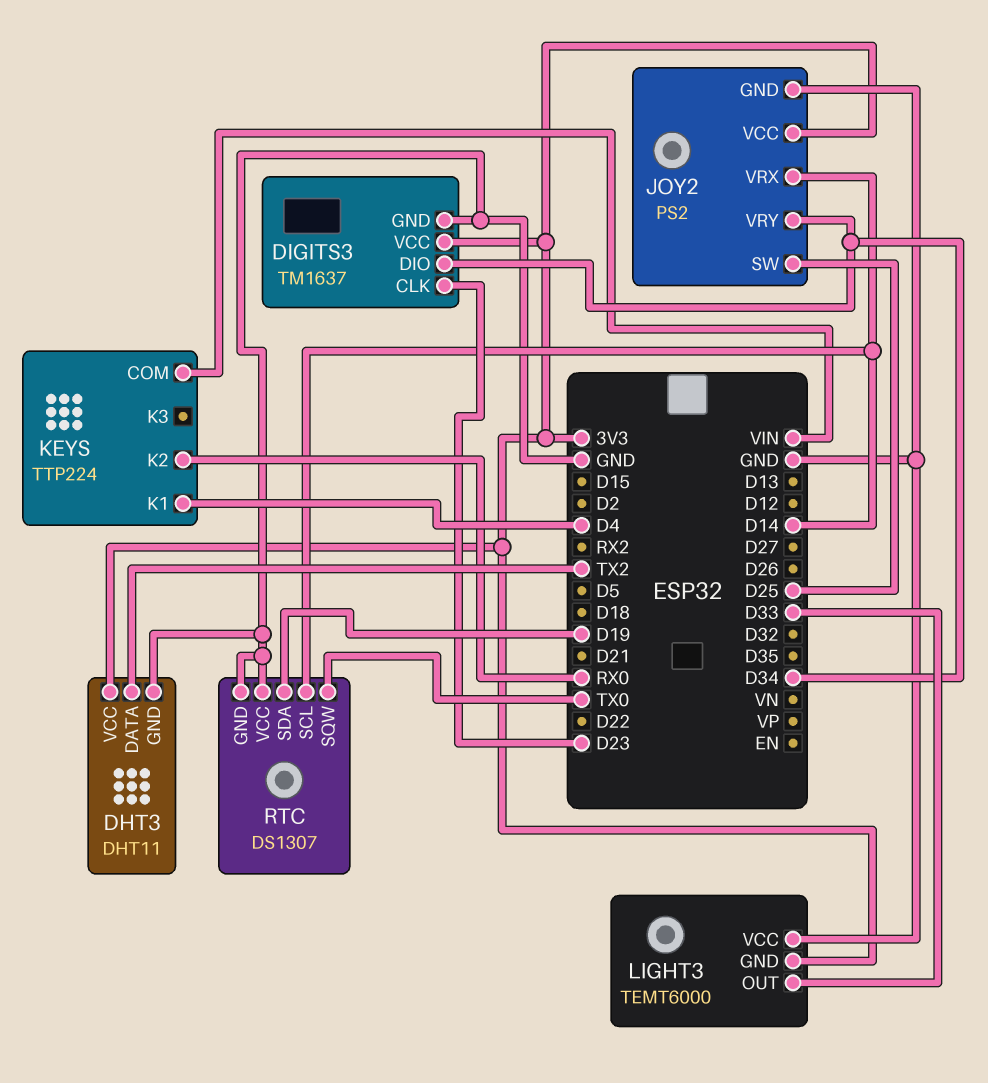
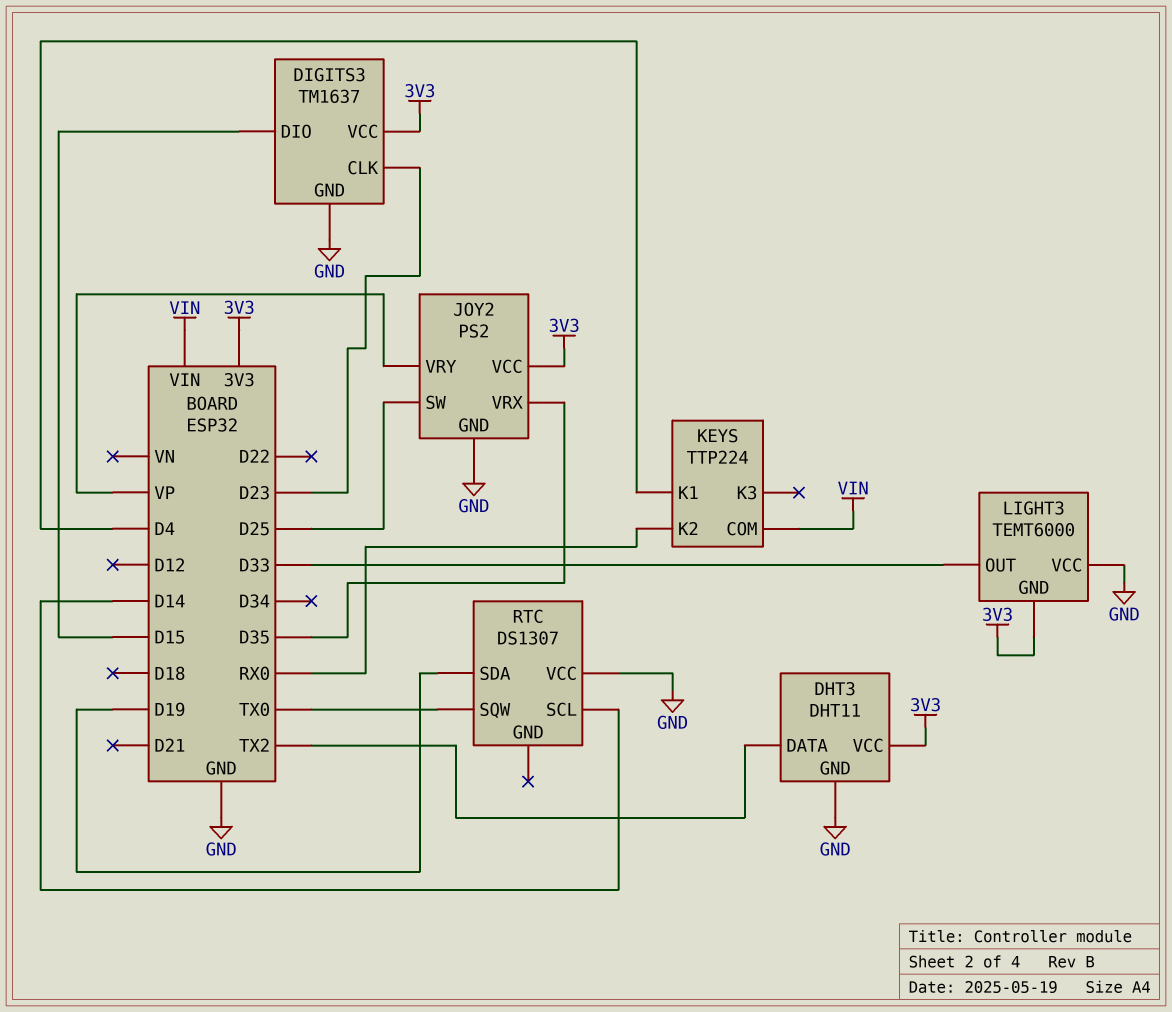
DIGITS3 pin DIO: D34 -> D15
JOY2 pin VRX: D14 -> D35
JOY2 pin VRY: D34 -> VP
RTC pin GND: GND -> none

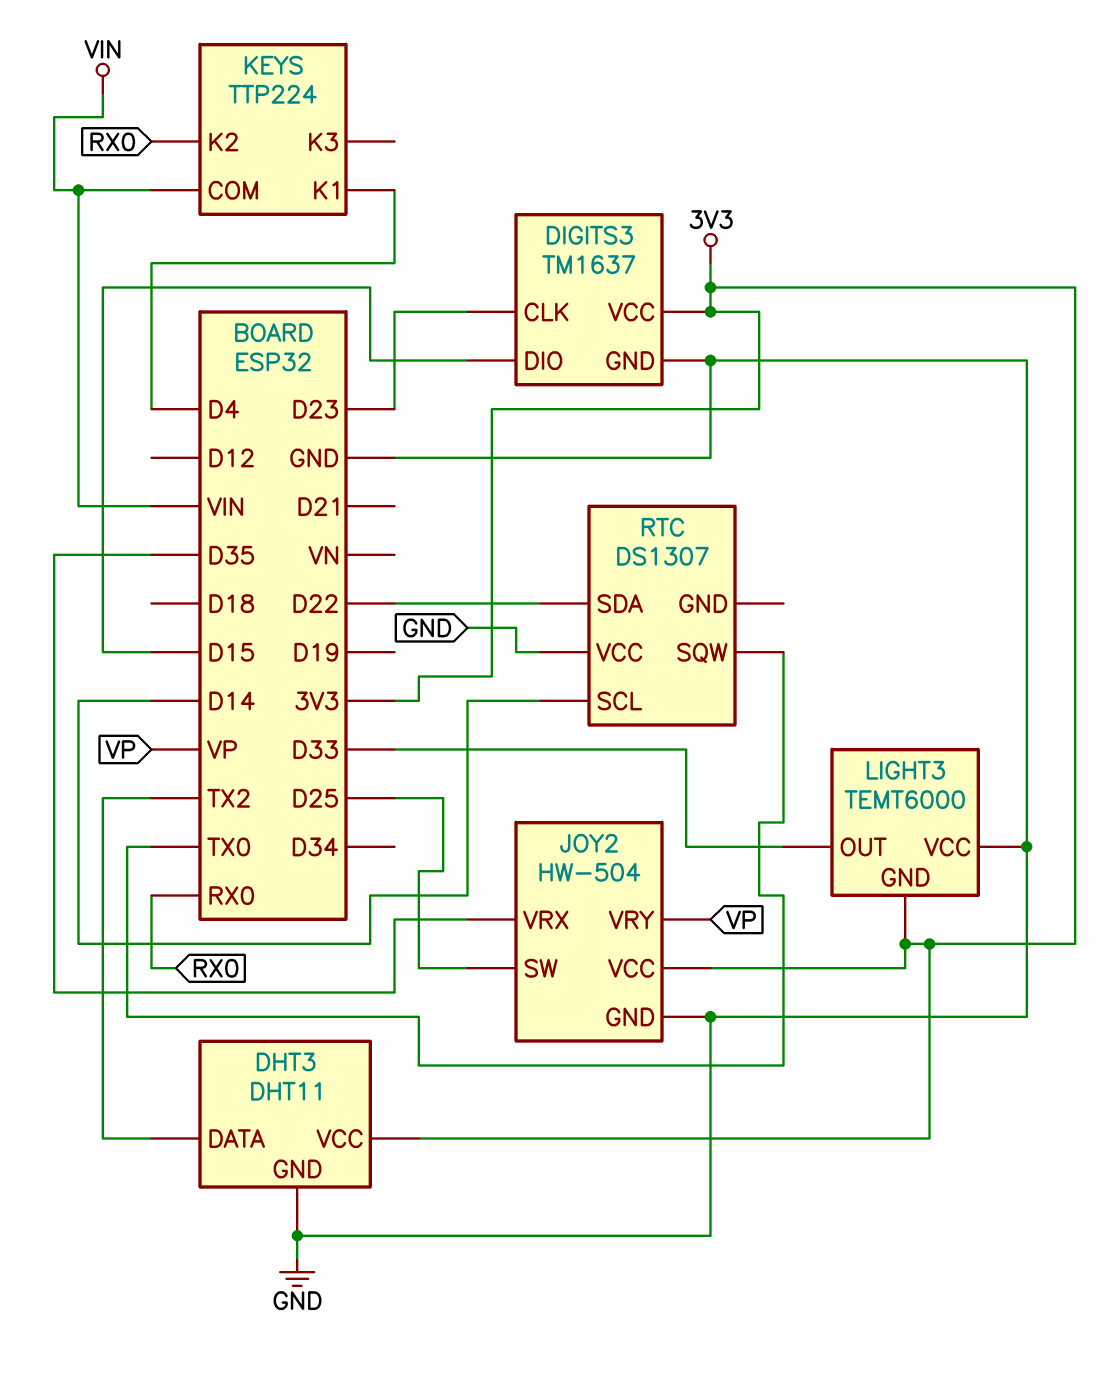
JOY2: PS2 -> HW-504
RTC pin SDA: D19 -> D22

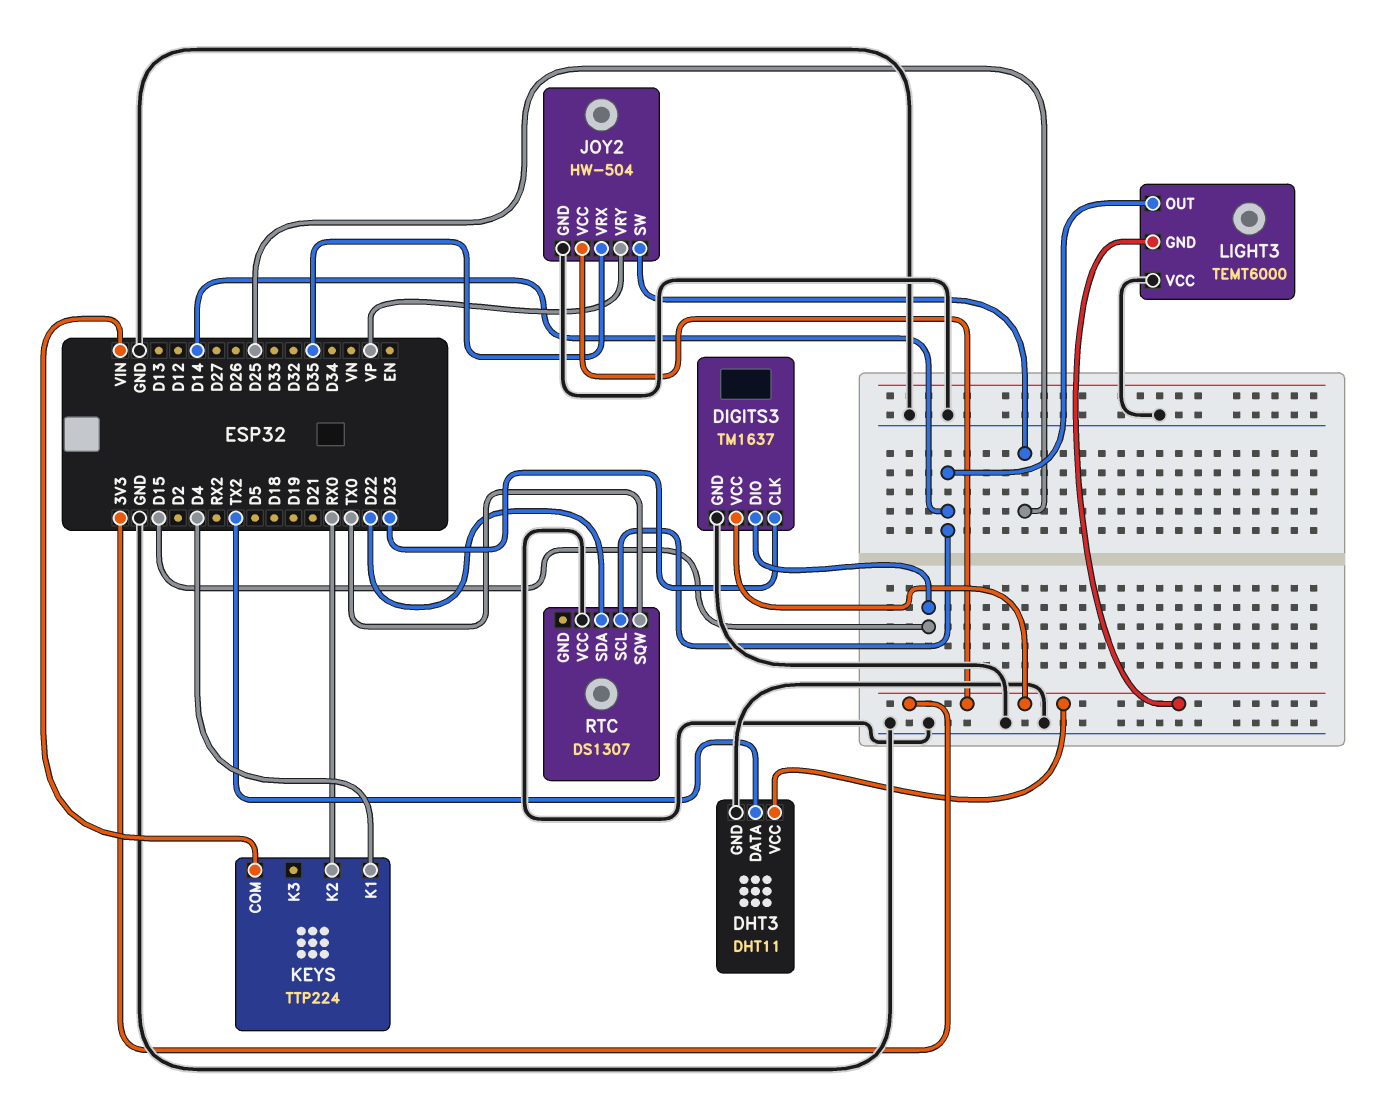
LIGHT3 pin OUT: D33 -> D14

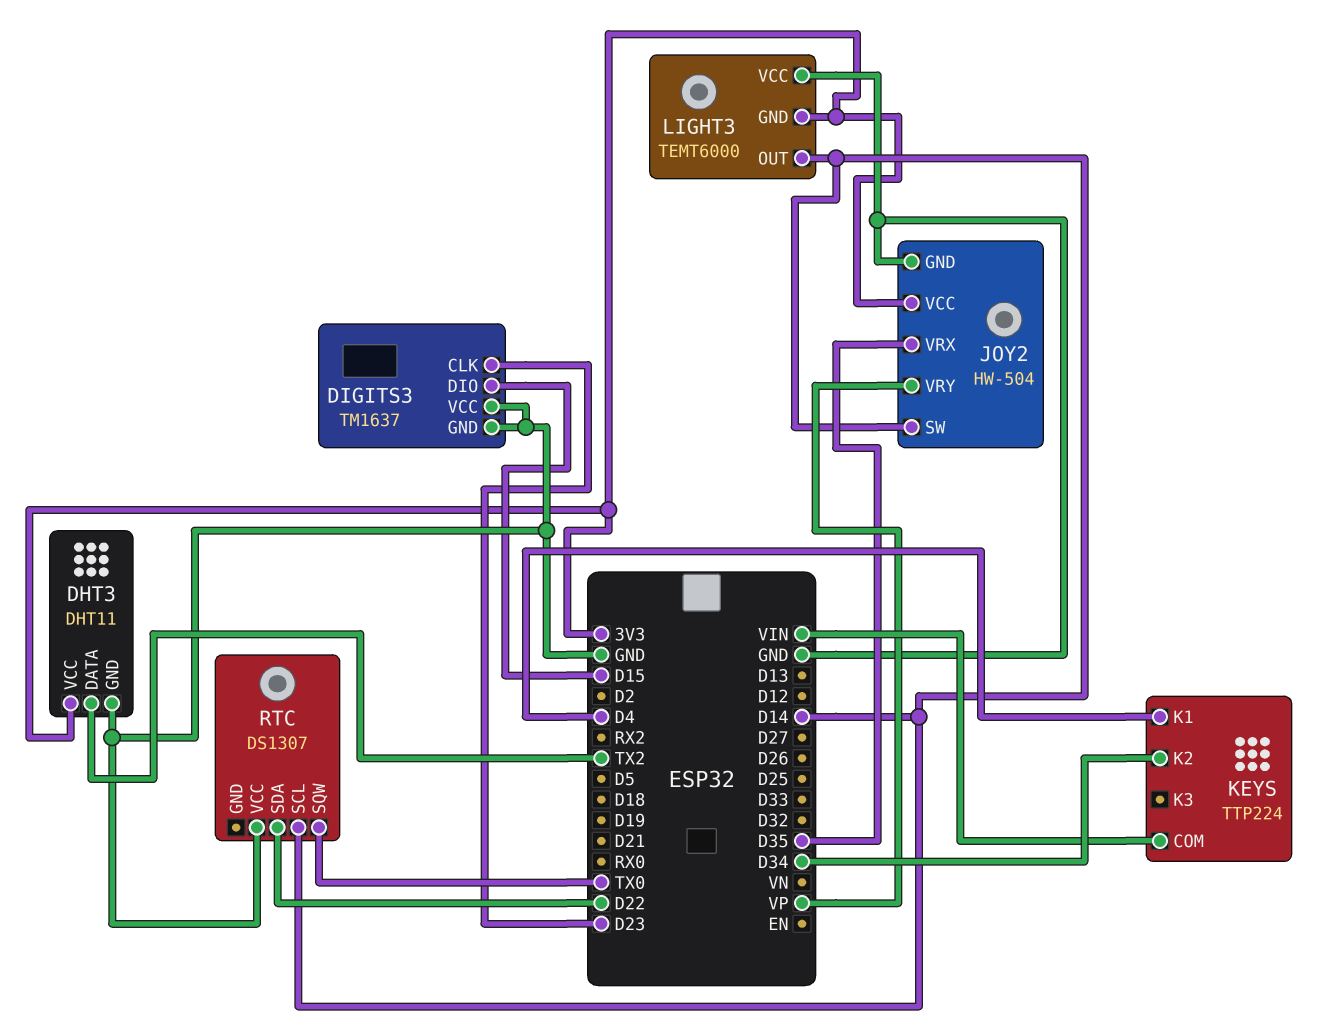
DIGITS3 pin VCC: 3V3 -> GND
JOY2 pin SW: D25 -> D14
KEYS pin K2: RX0 -> D34

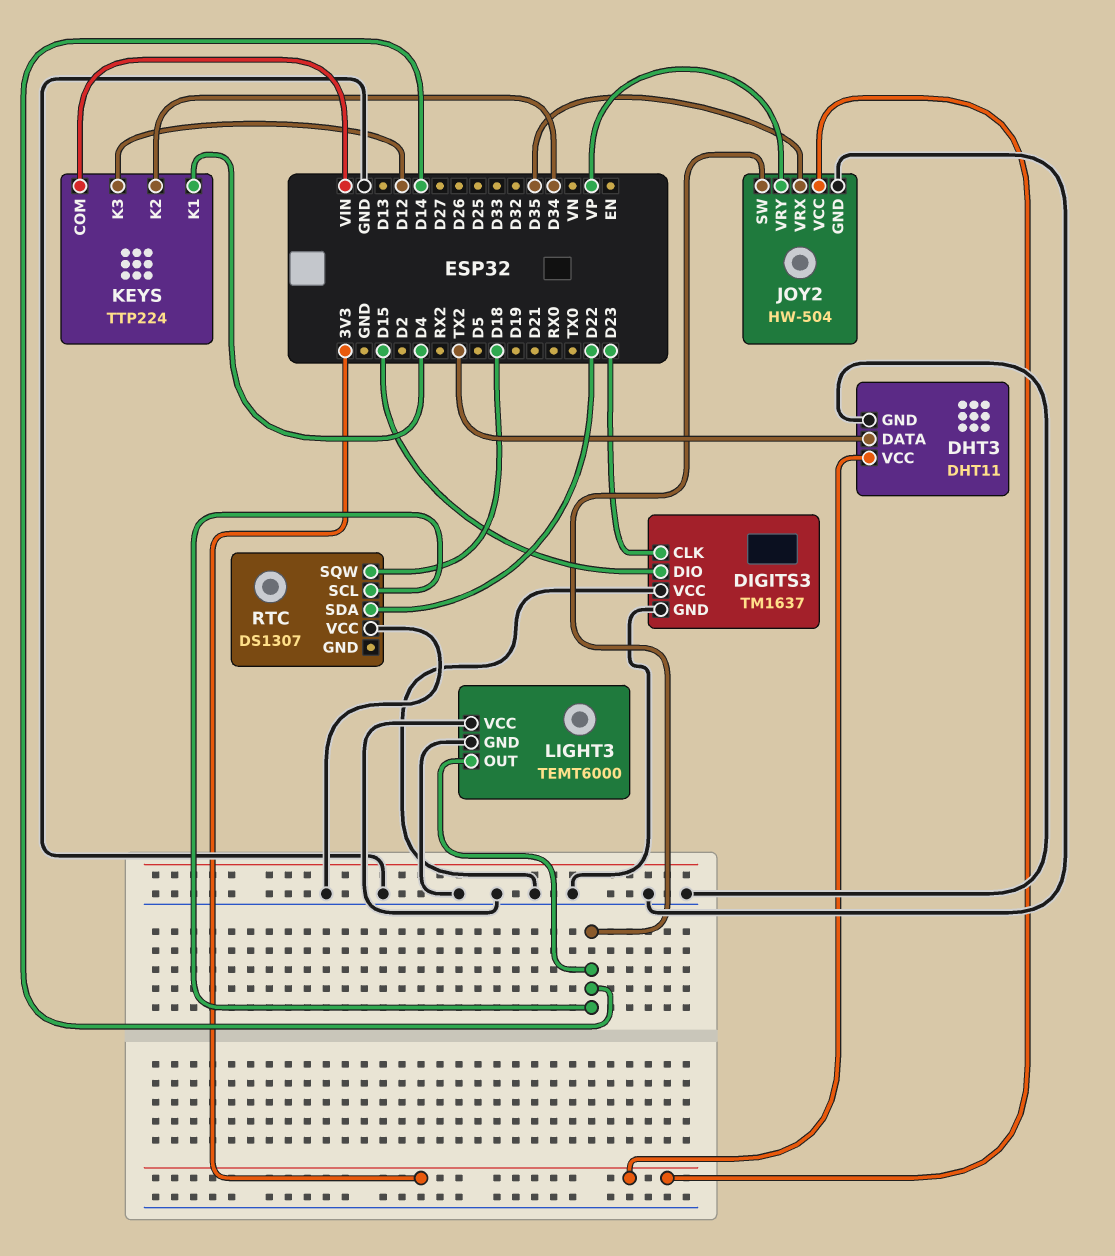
KEYS pin K3: none -> D12
LIGHT3 pin GND: 3V3 -> GND
RTC pin SQW: TX0 -> D18

